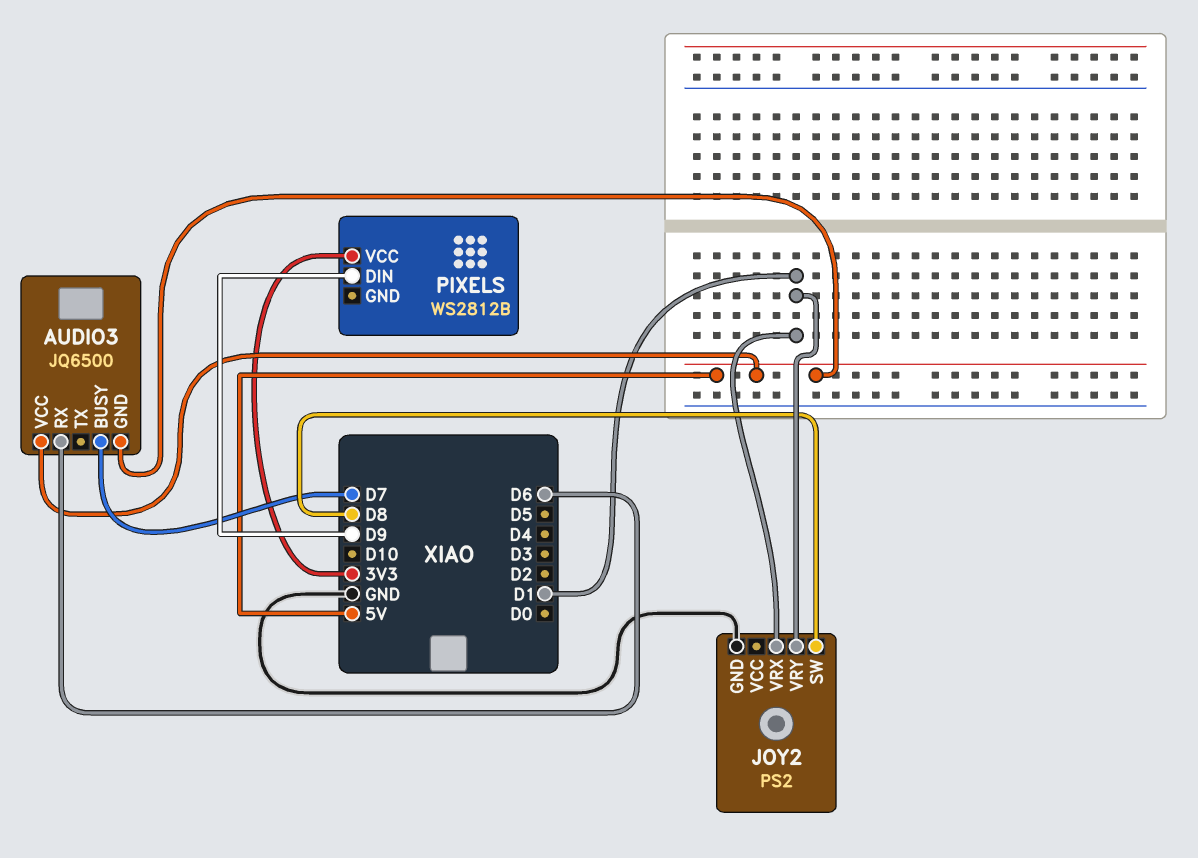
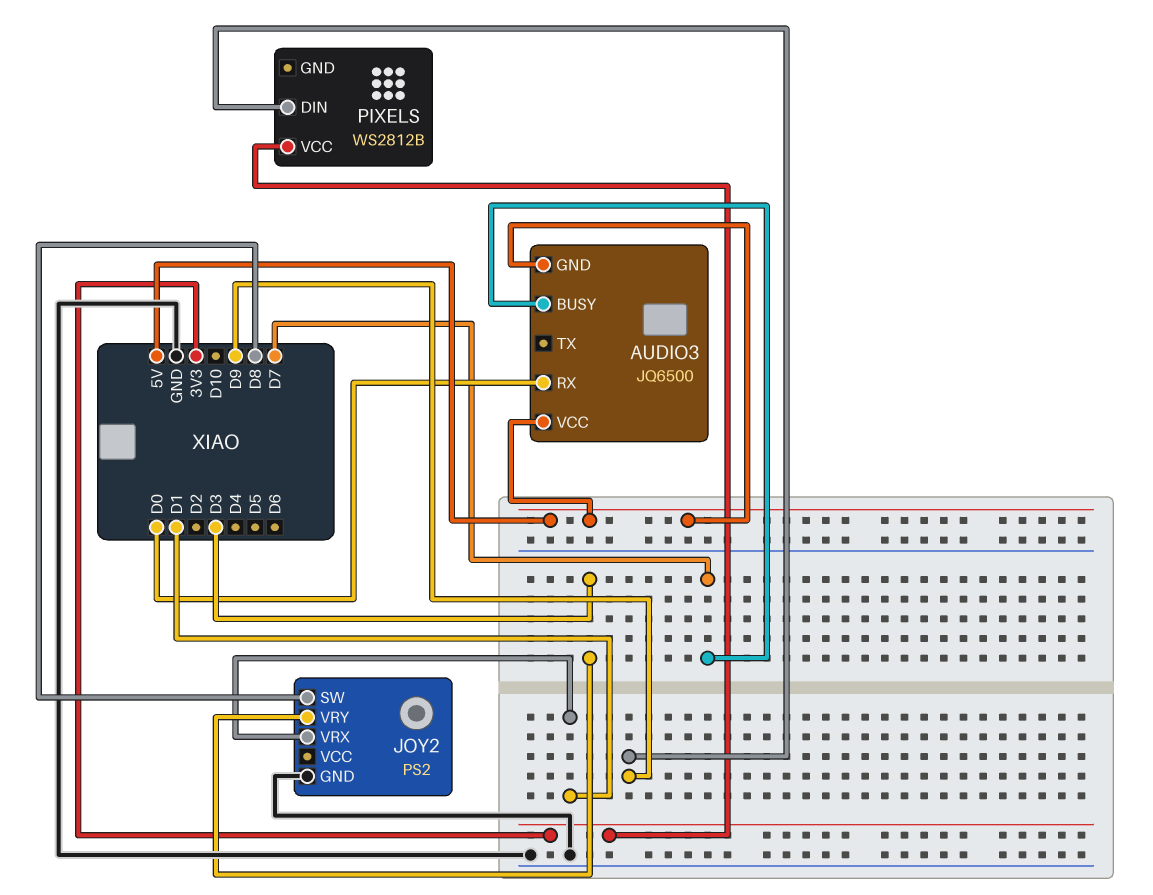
AUDIO3 pin RX: D6 -> D0
JOY2 pin VRY: D1 -> D3

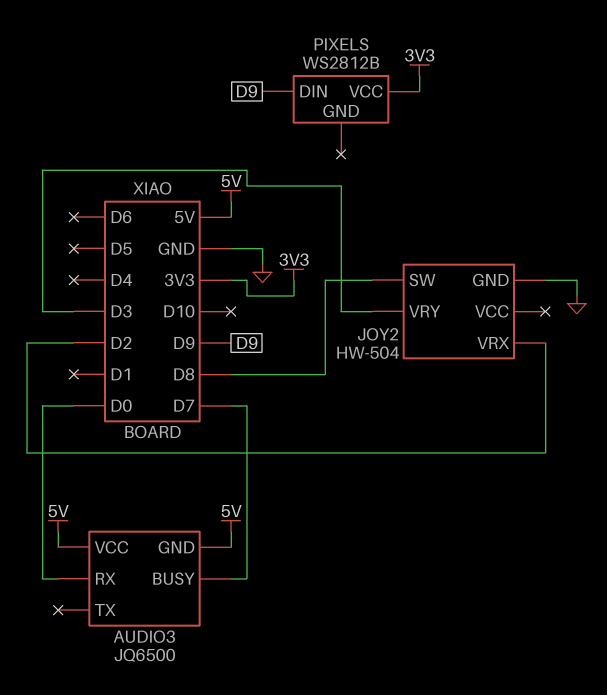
JOY2: PS2 -> HW-504
JOY2 pin VRX: D1 -> D2

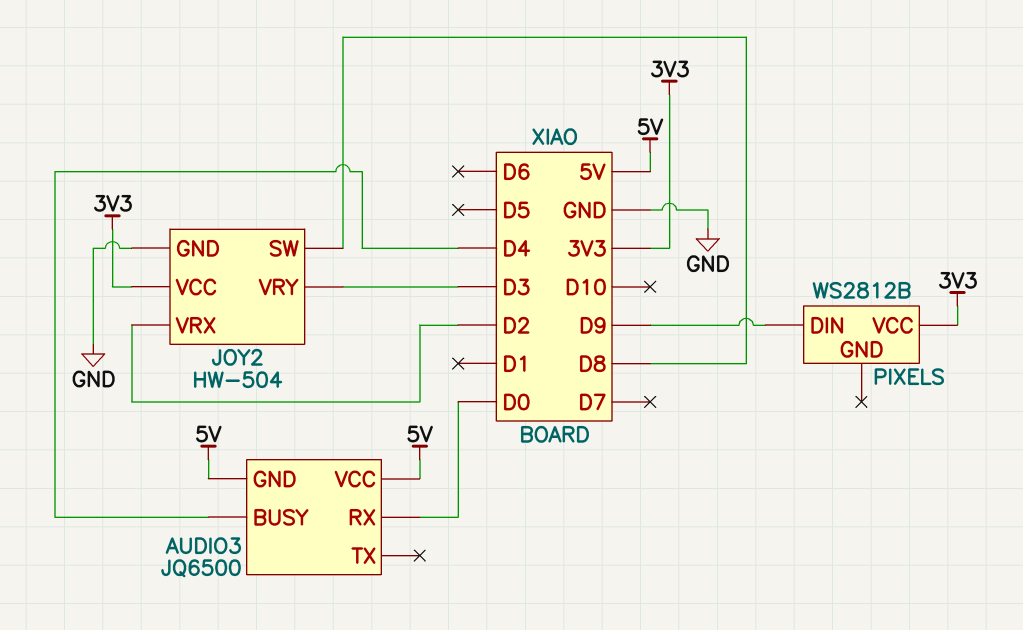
AUDIO3 pin BUSY: D7 -> D4
JOY2 pin VCC: none -> 3V3

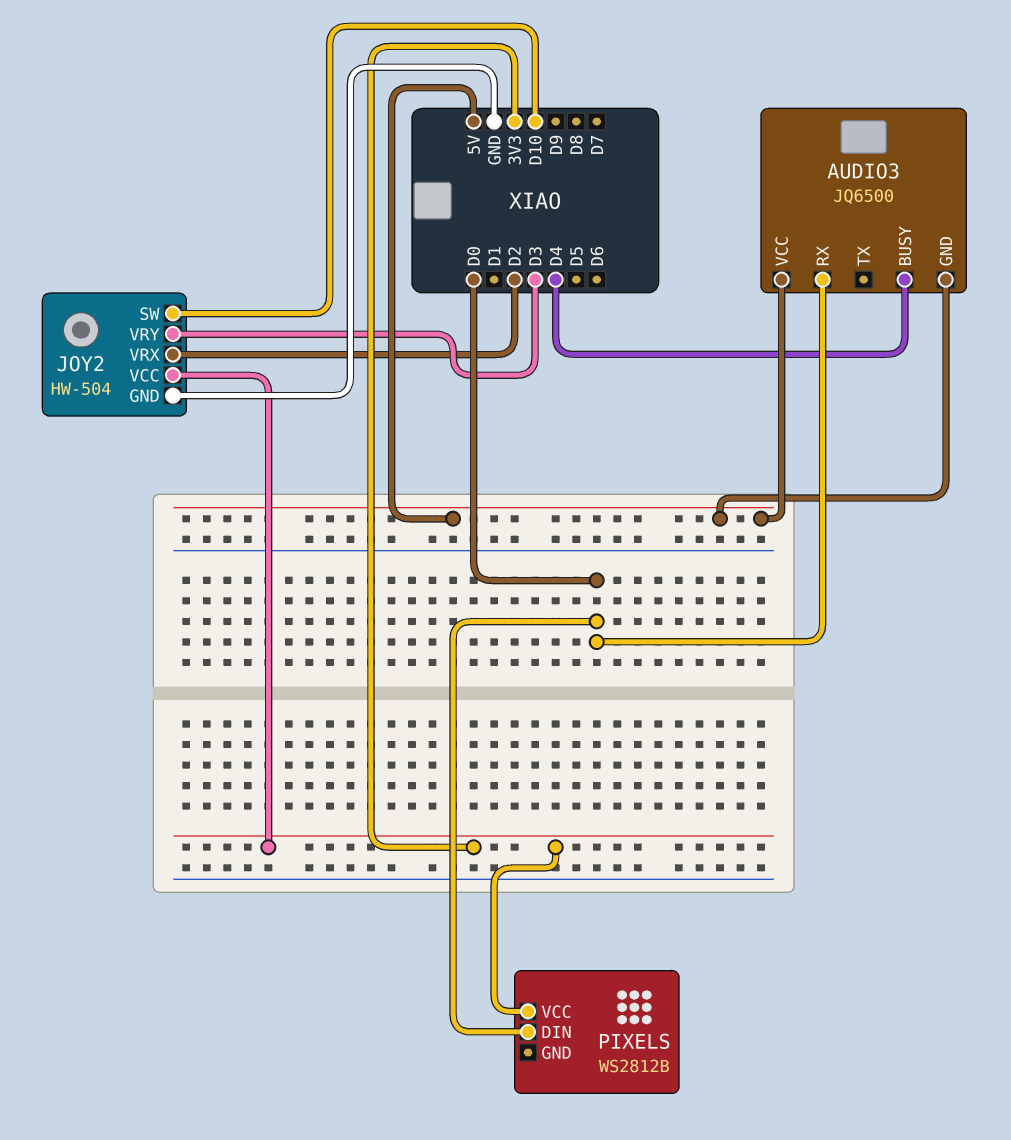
JOY2 pin SW: D8 -> D10
PIXELS pin DIN: D9 -> D0

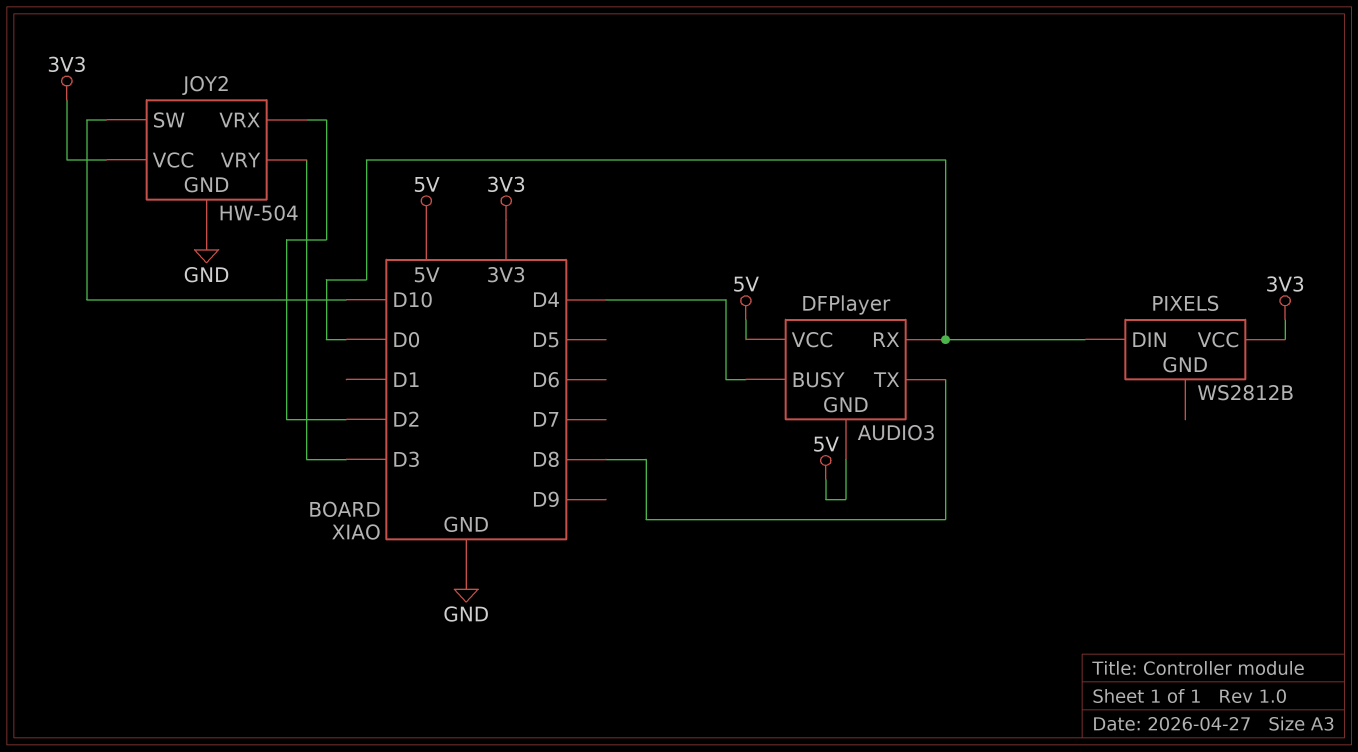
AUDIO3: JQ6500 -> DFPlayer
AUDIO3 pin TX: none -> D8

